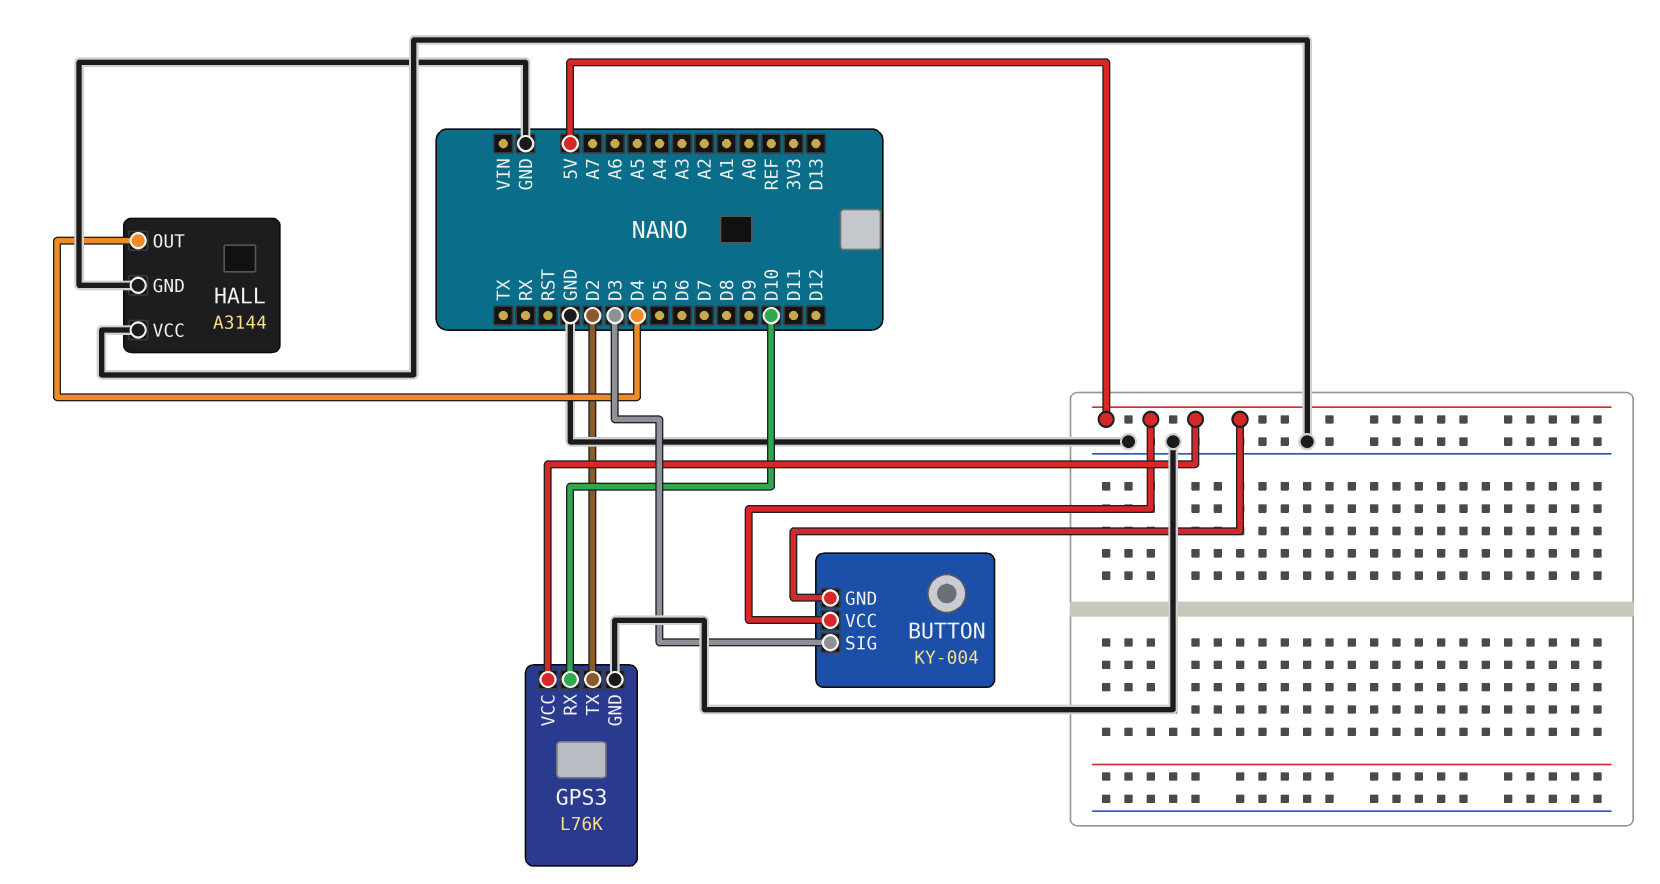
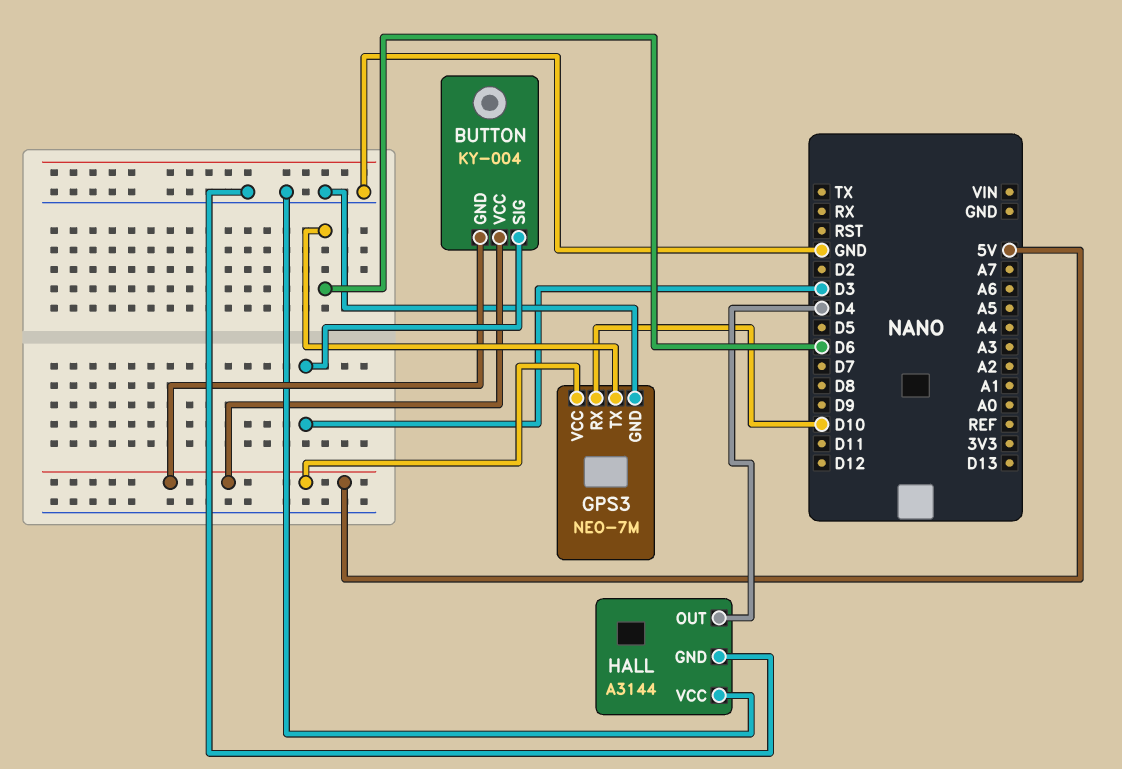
GPS3: L76K -> NEO-7M
GPS3 pin TX: D2 -> D6

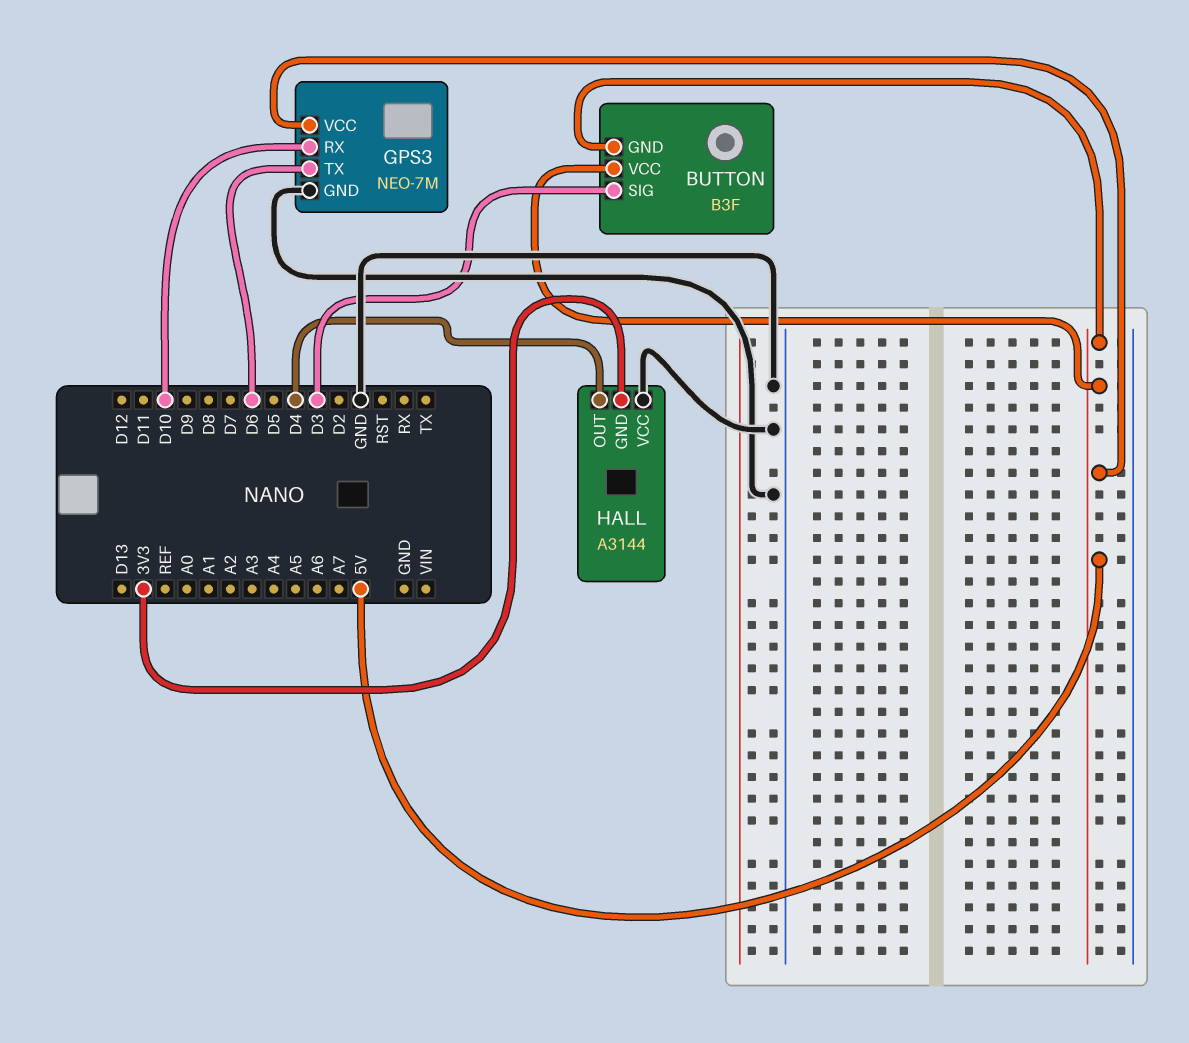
BUTTON: KY-004 -> B3F
HALL pin GND: GND -> 3V3

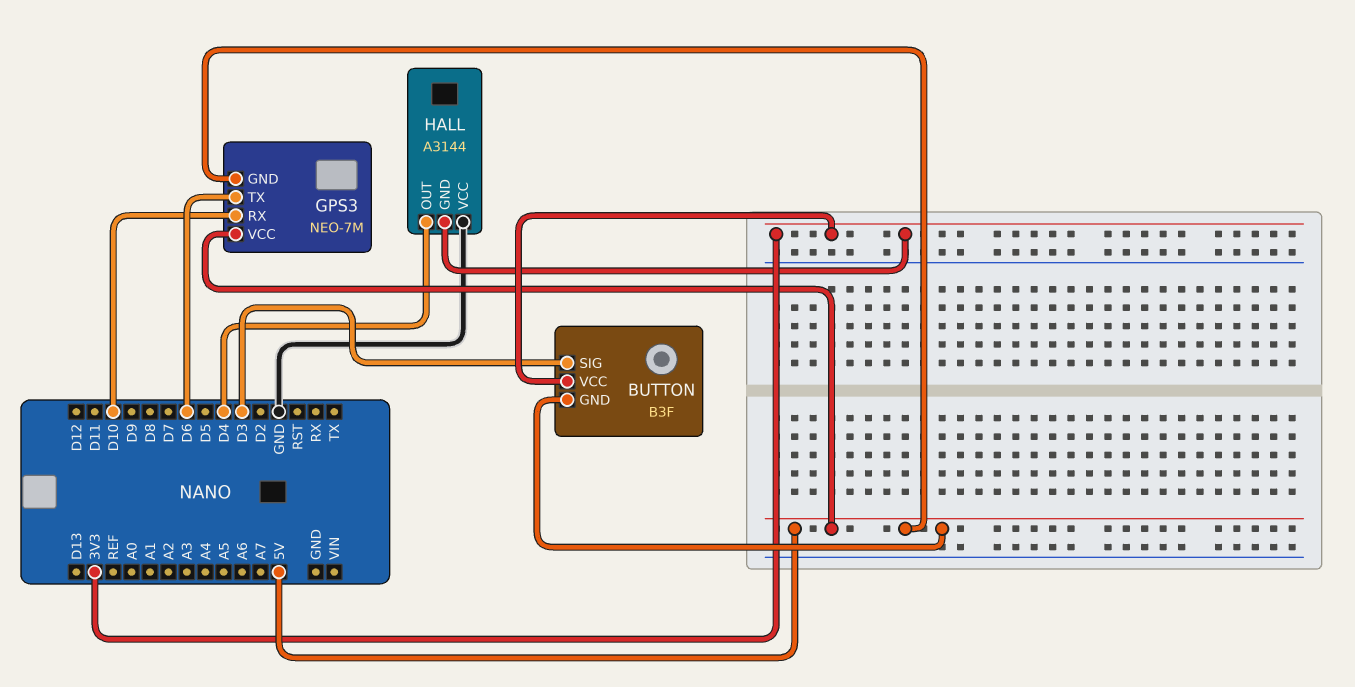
BUTTON pin VCC: 5V -> 3V3
GPS3 pin GND: GND -> 5V

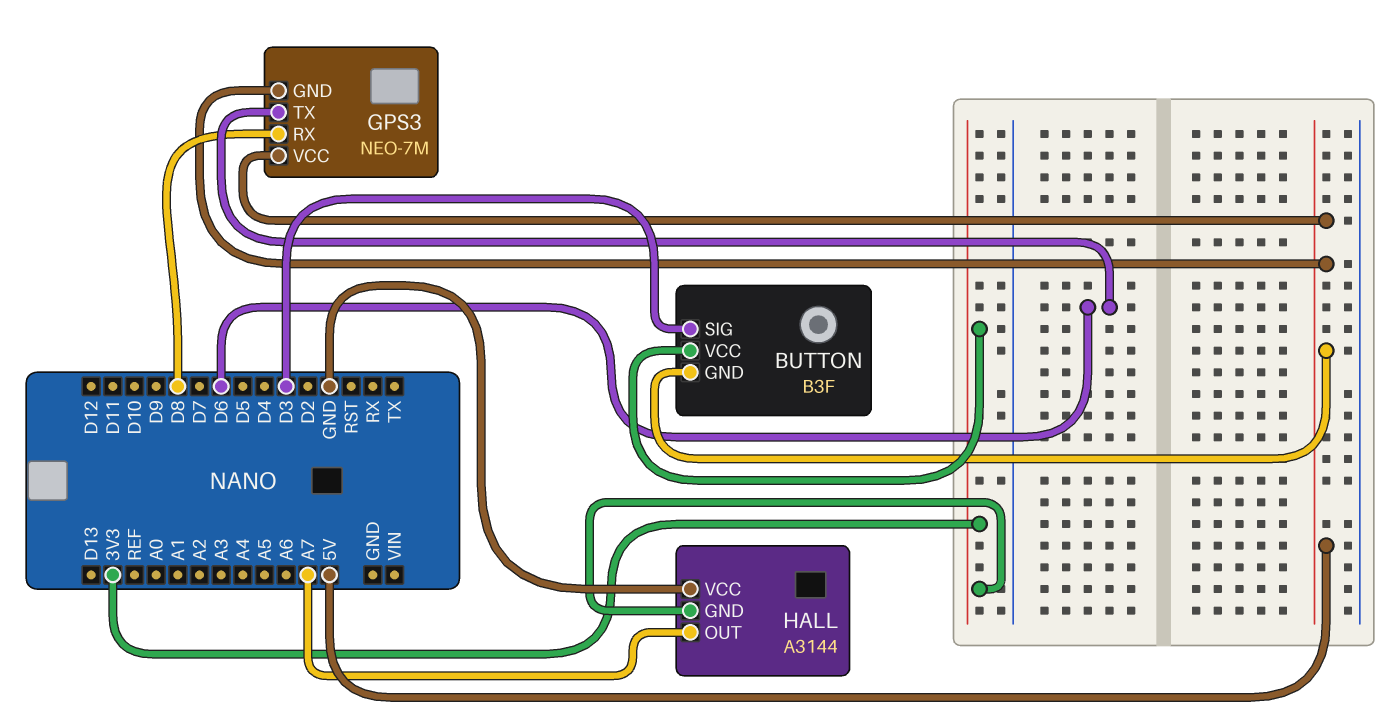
GPS3 pin RX: D10 -> D8
HALL pin OUT: D4 -> A7

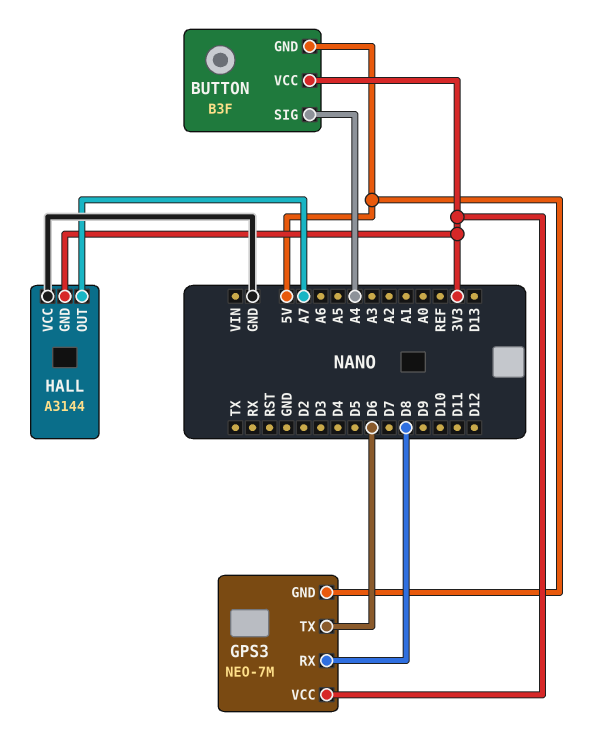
BUTTON pin SIG: D3 -> A4
GPS3 pin VCC: 5V -> 3V3

